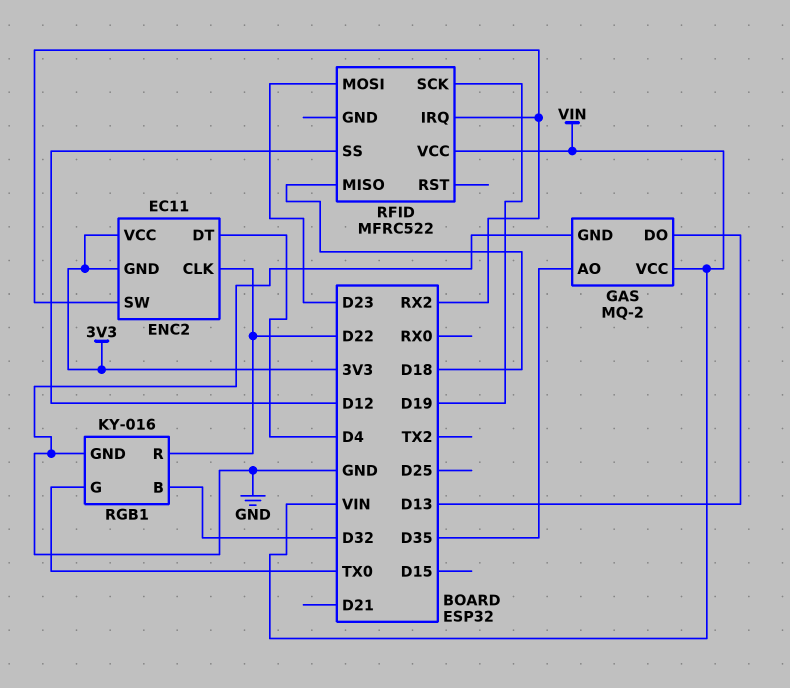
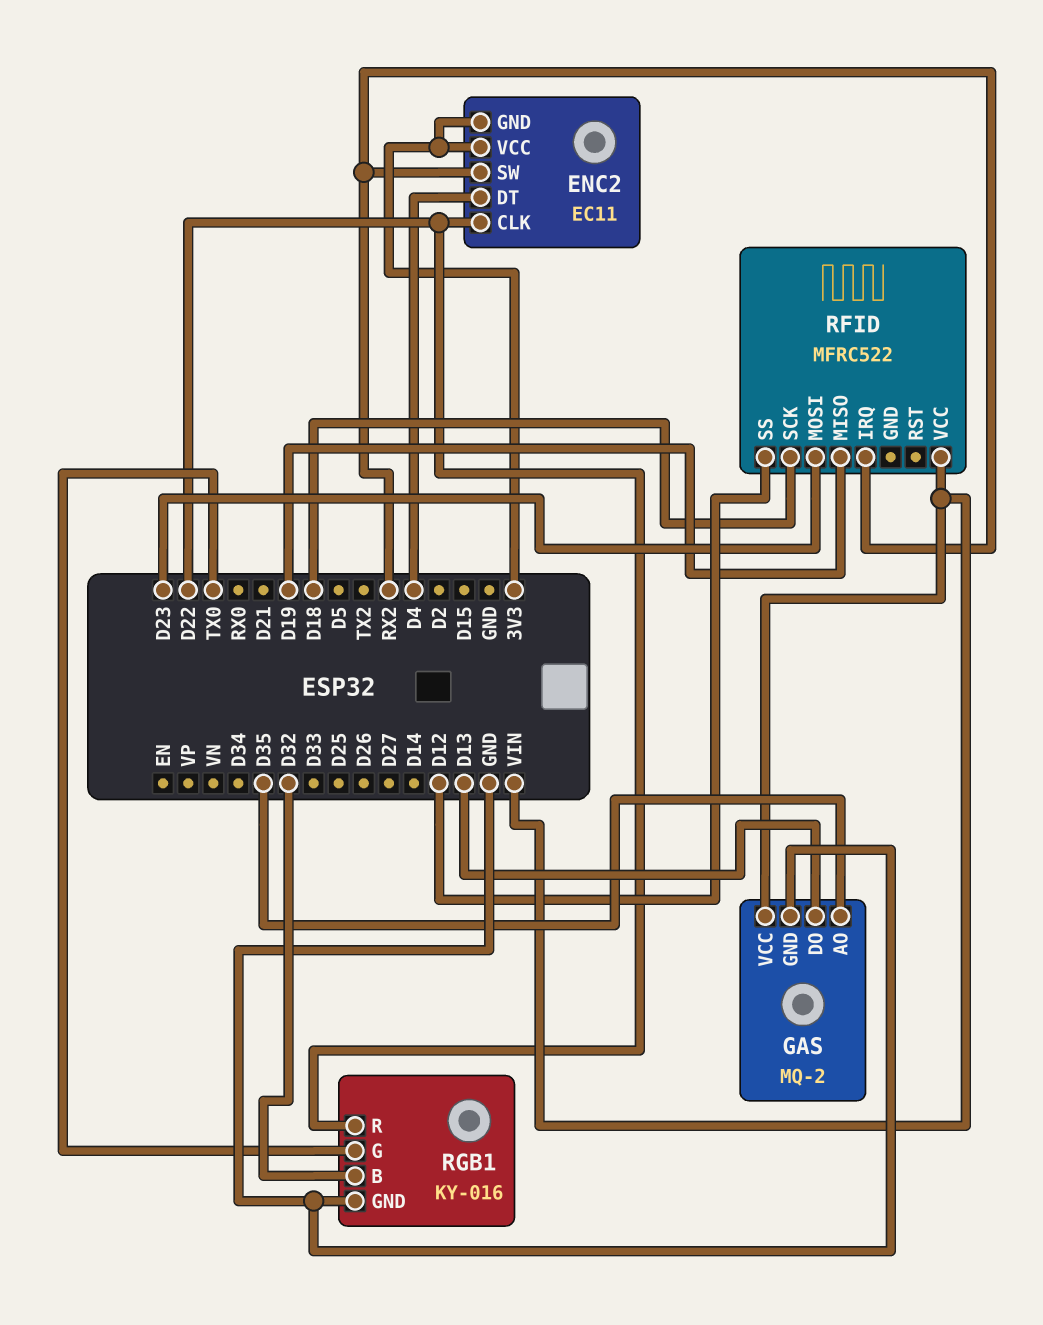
RFID pin MISO: D18 -> D19
RFID pin SCK: D19 -> D18

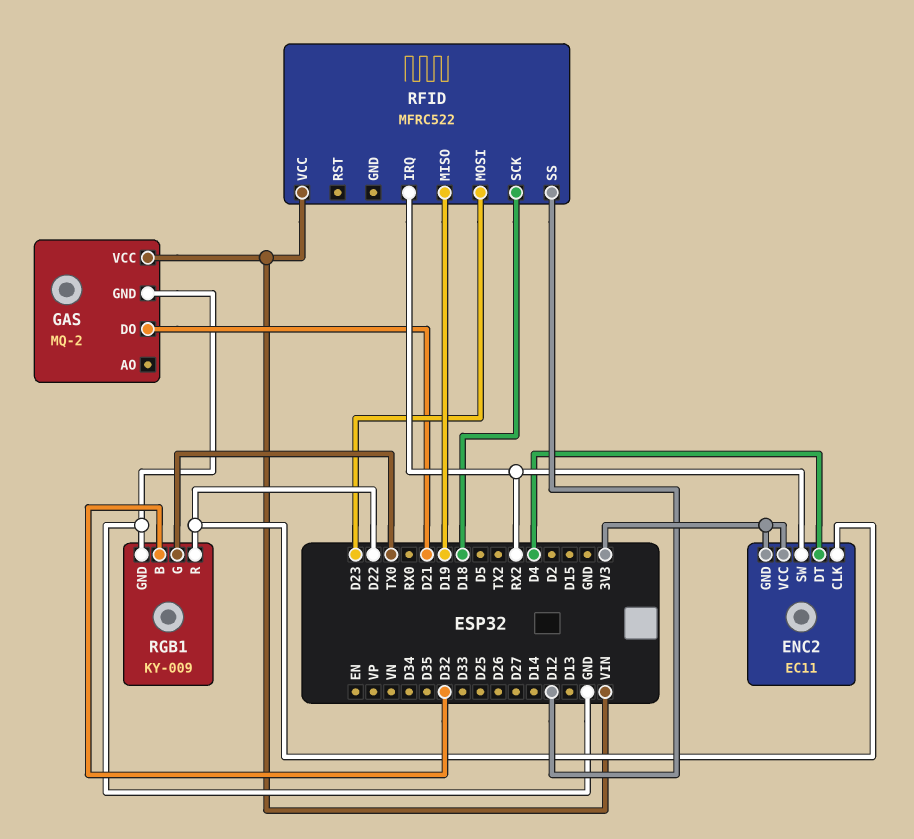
GAS pin AO: D35 -> none
GAS pin DO: D13 -> D21
RGB1: KY-016 -> KY-009

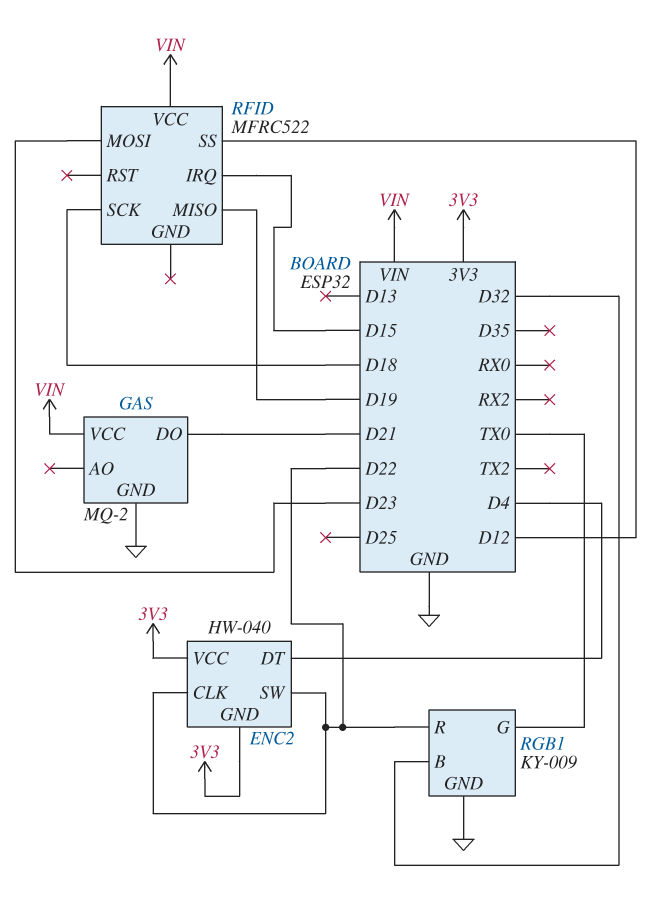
ENC2: EC11 -> HW-040
ENC2 pin SW: RX2 -> D22
RFID pin IRQ: RX2 -> D15

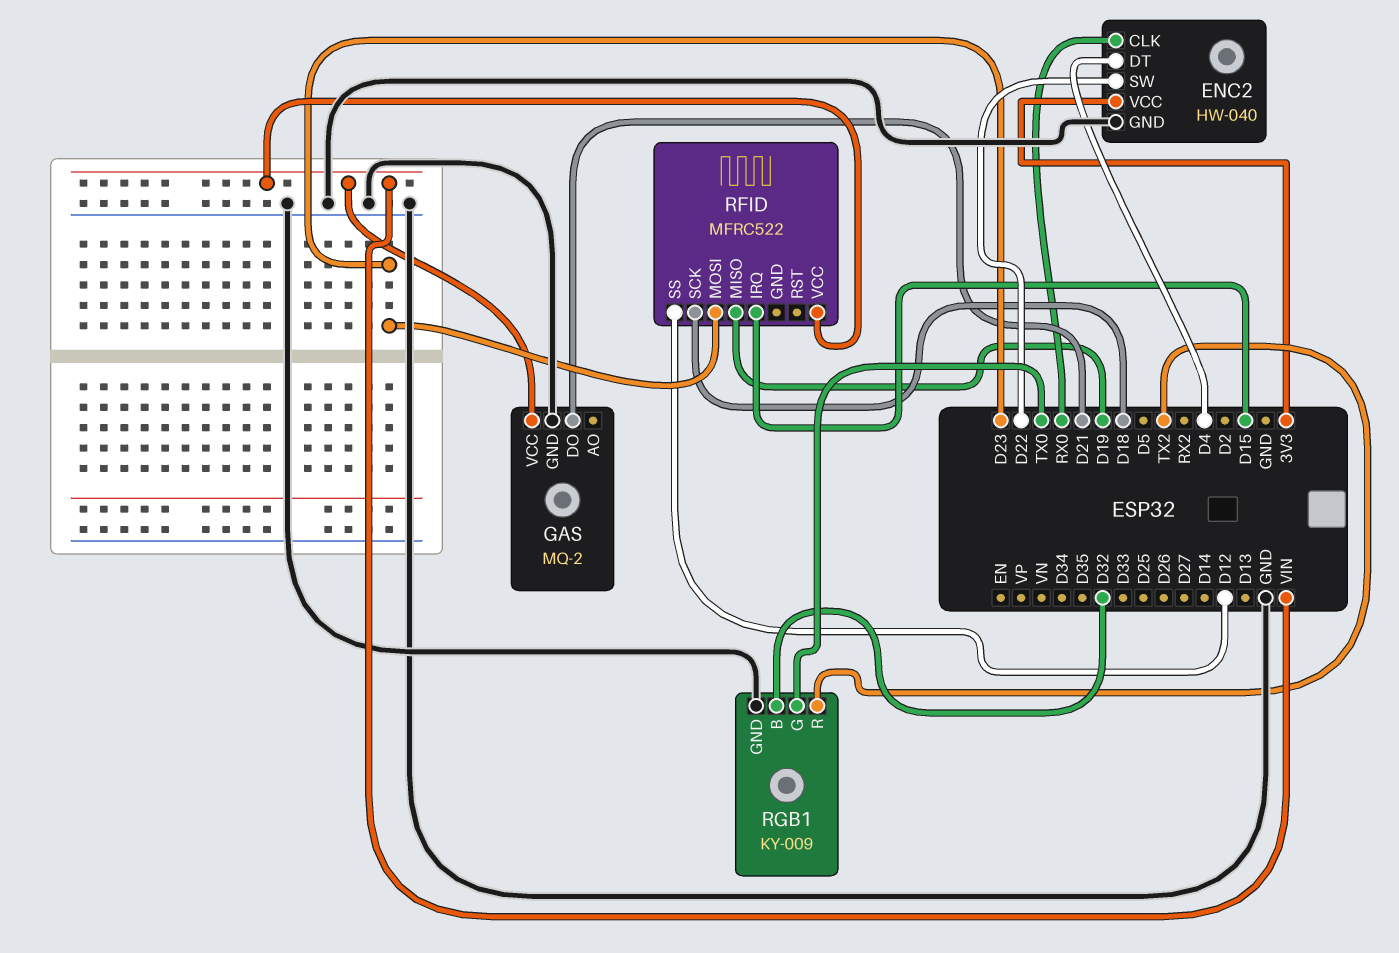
ENC2 pin CLK: D22 -> RX0
ENC2 pin GND: 3V3 -> GND
RGB1 pin R: D22 -> TX2

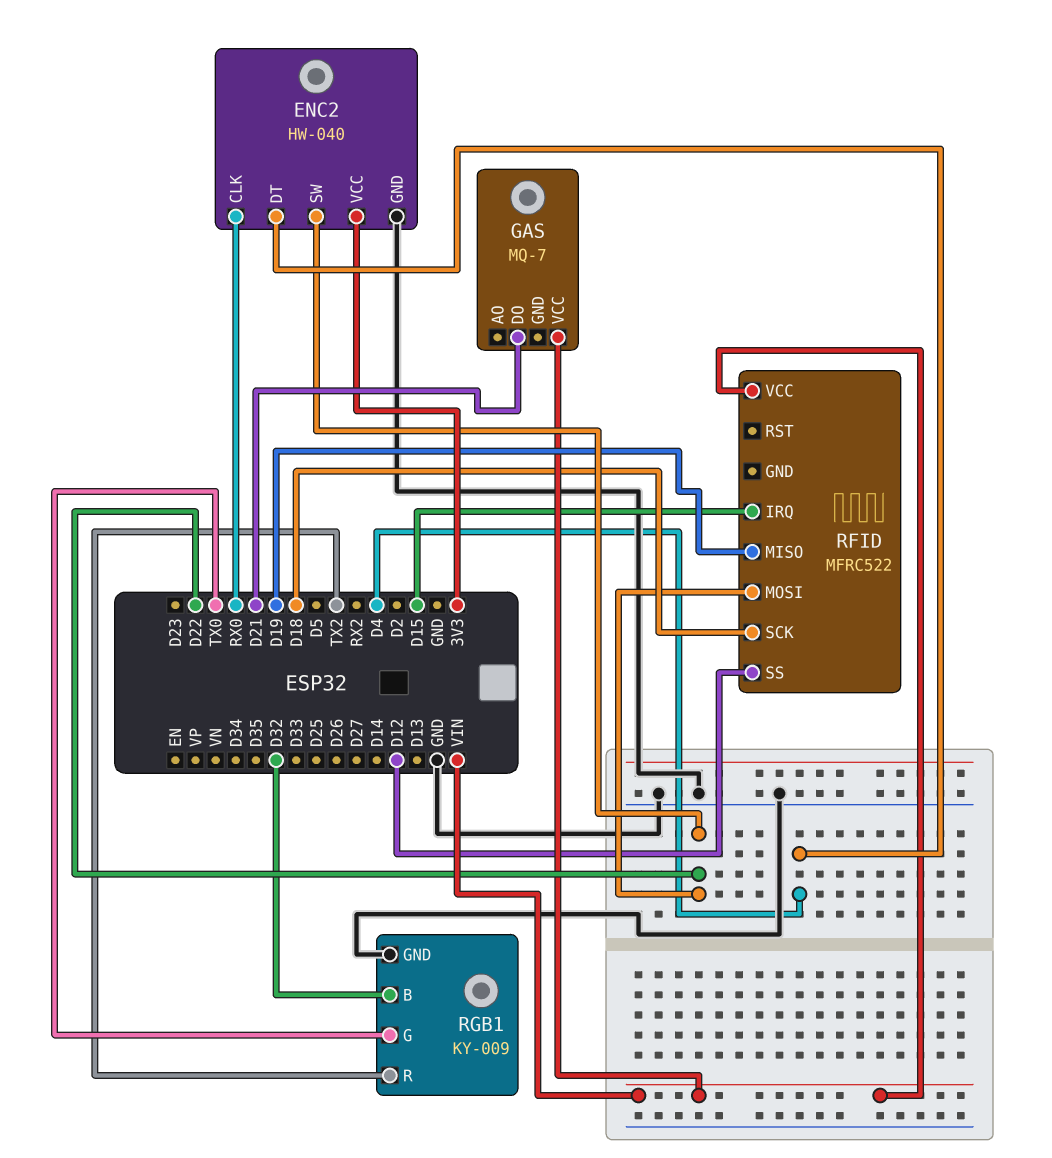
GAS: MQ-2 -> MQ-7
GAS pin GND: GND -> none
RFID pin MOSI: D23 -> D22

